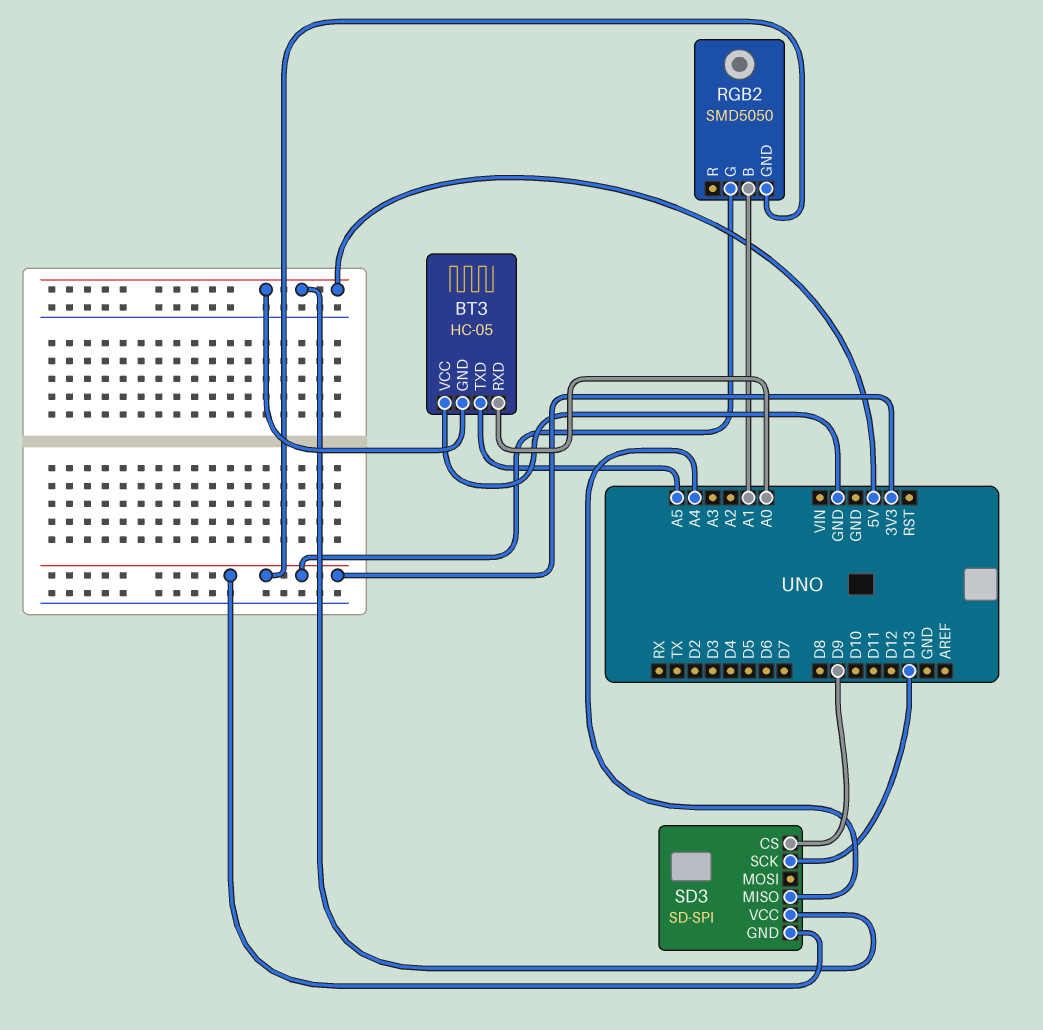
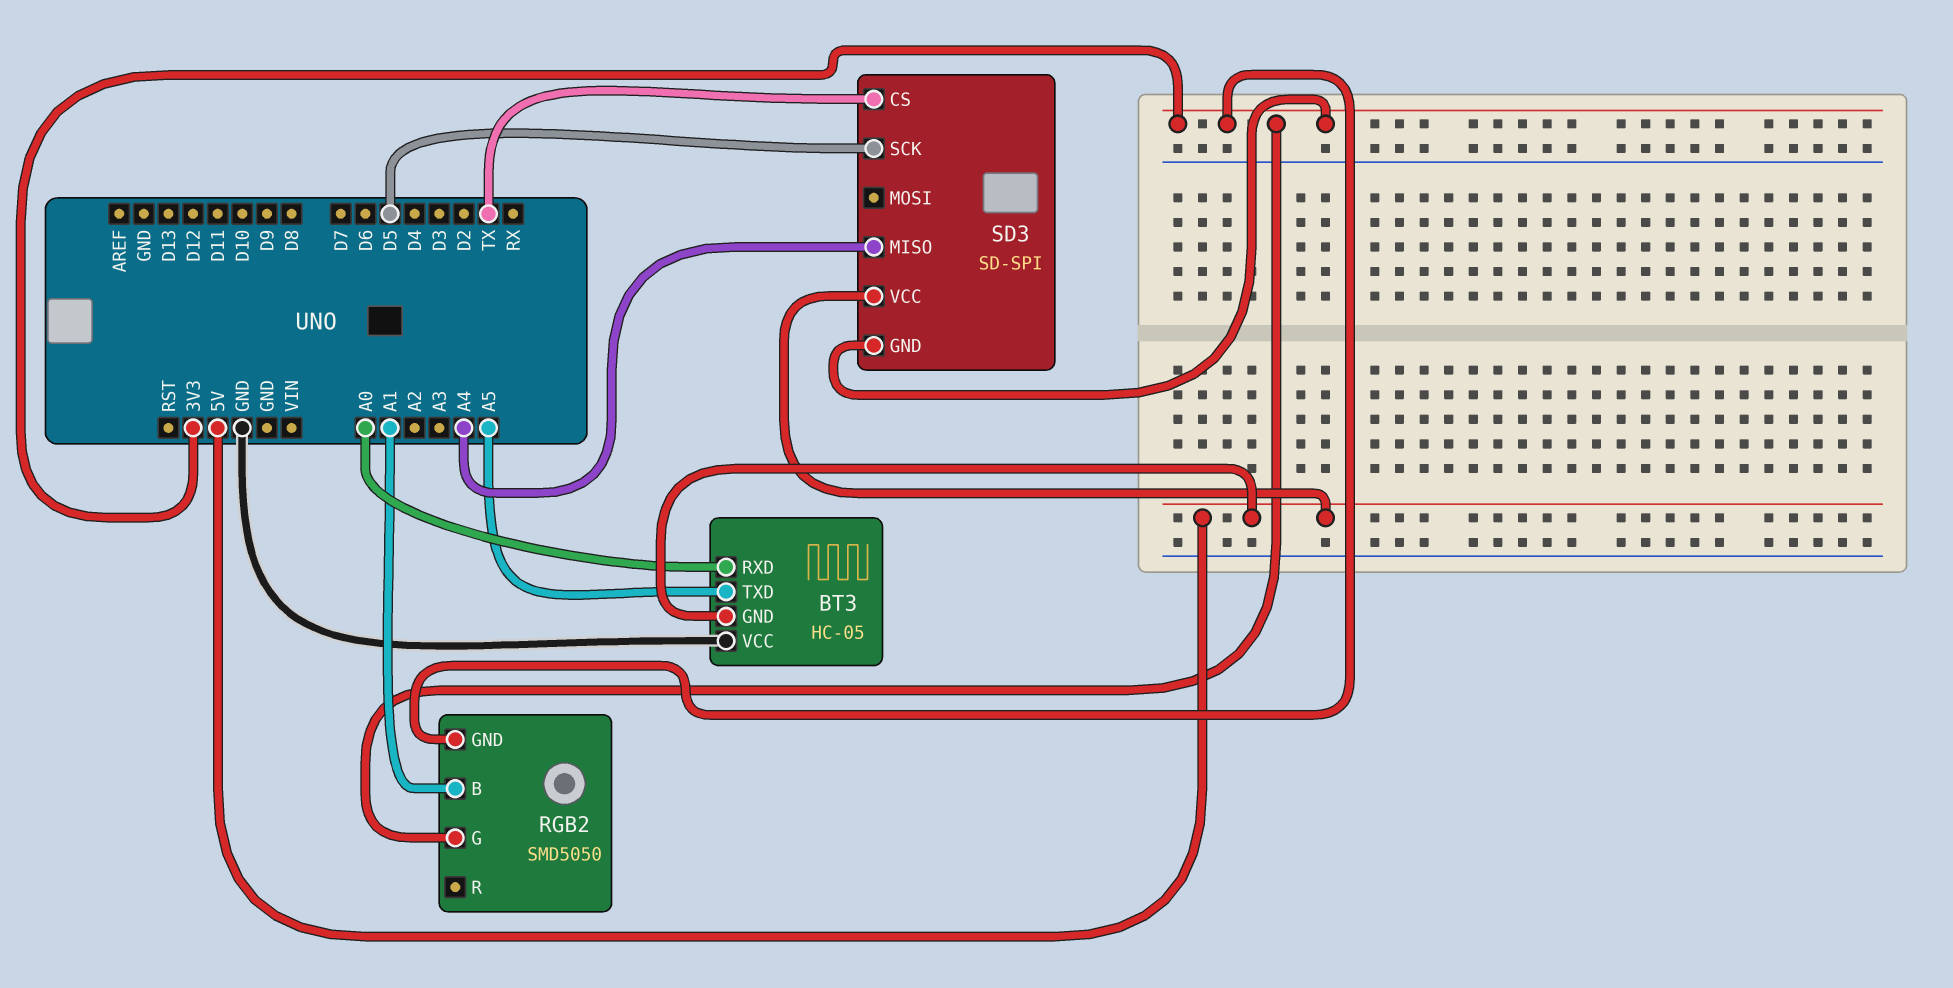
SD3 pin CS: D9 -> TX
SD3 pin SCK: D13 -> D5

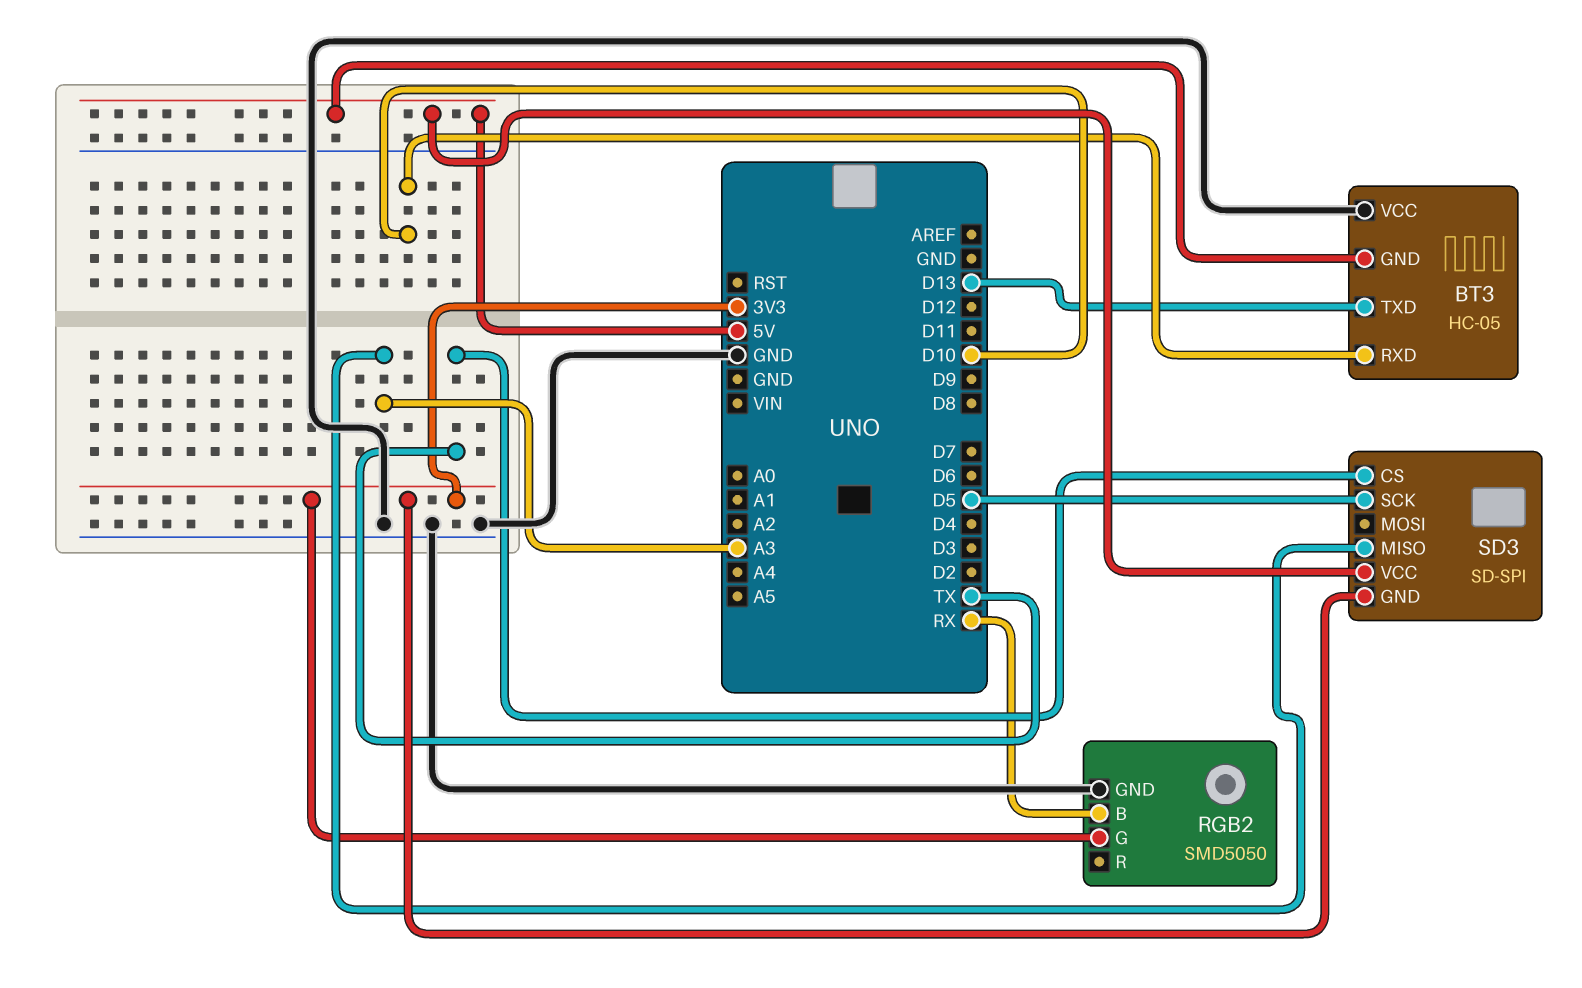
BT3 pin RXD: A0 -> D10
BT3 pin TXD: A5 -> D13
RGB2 pin B: A1 -> RX
RGB2 pin GND: 3V3 -> GND
SD3 pin MISO: A4 -> A3

